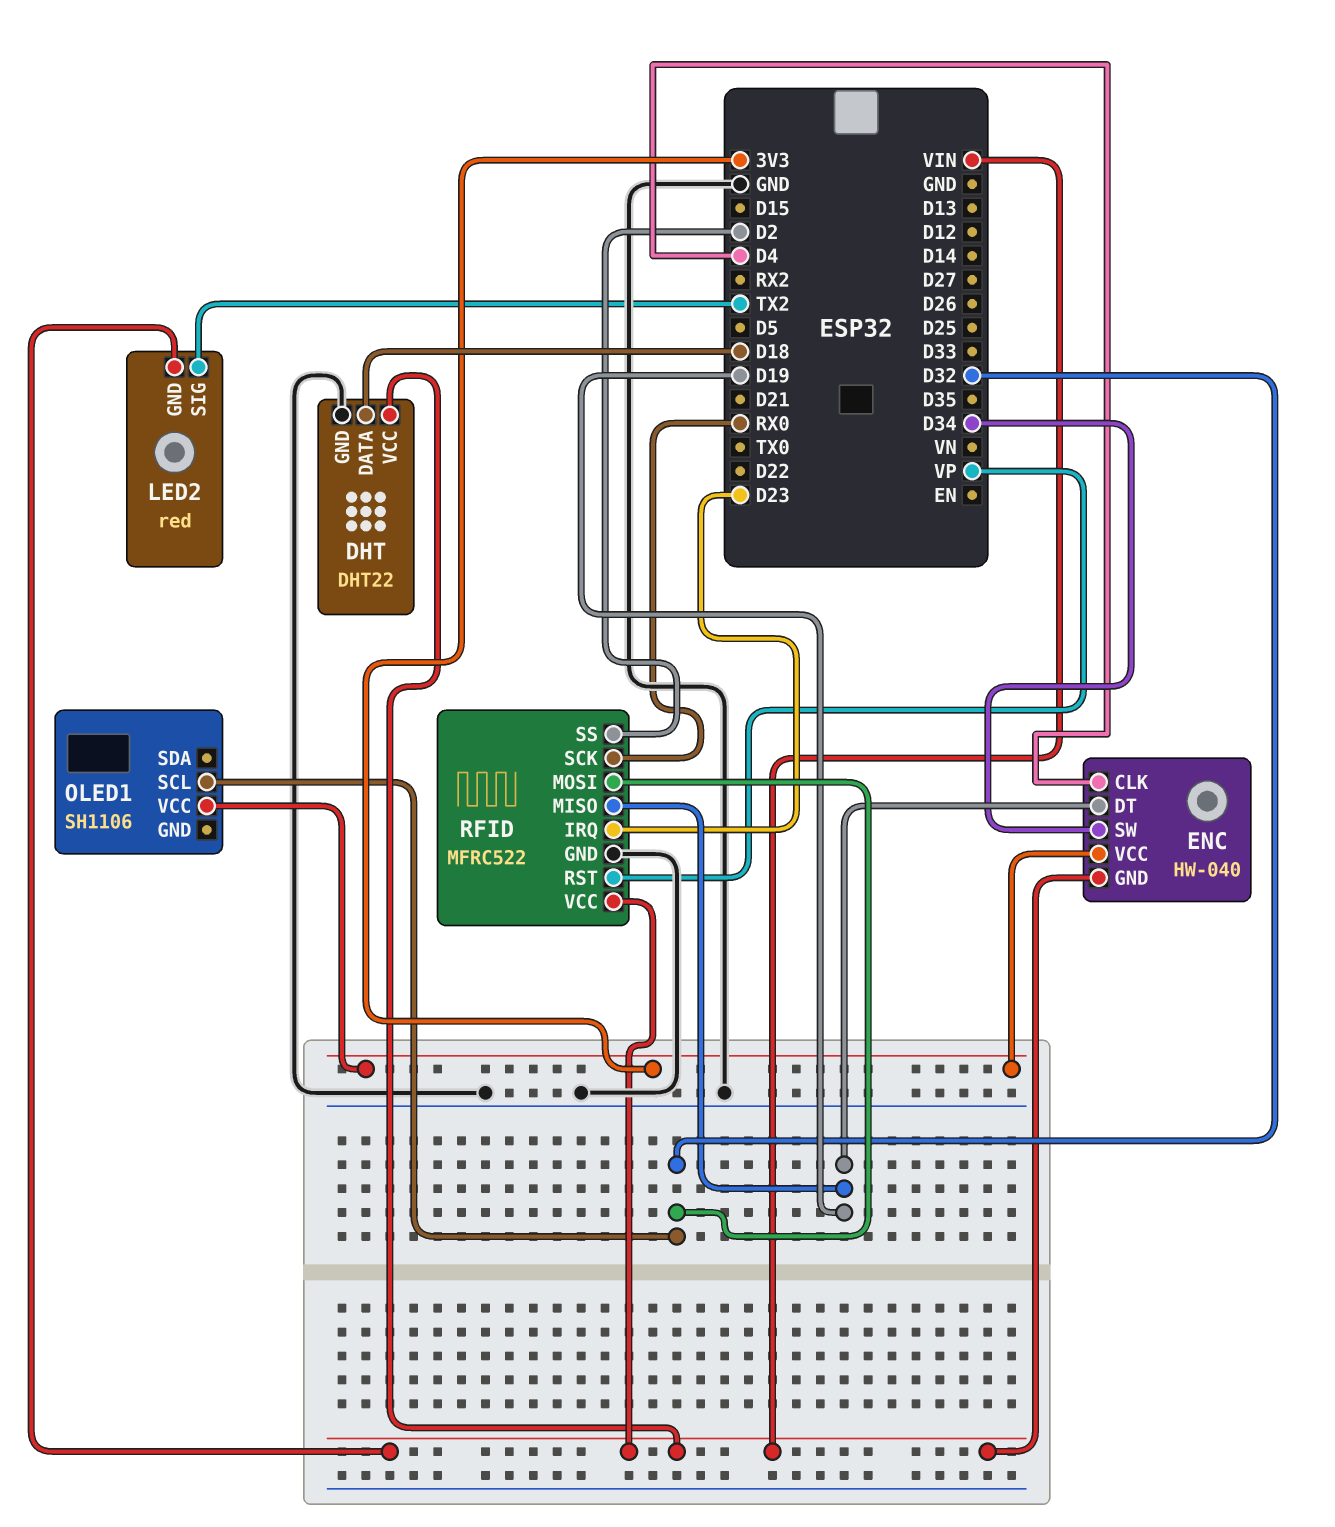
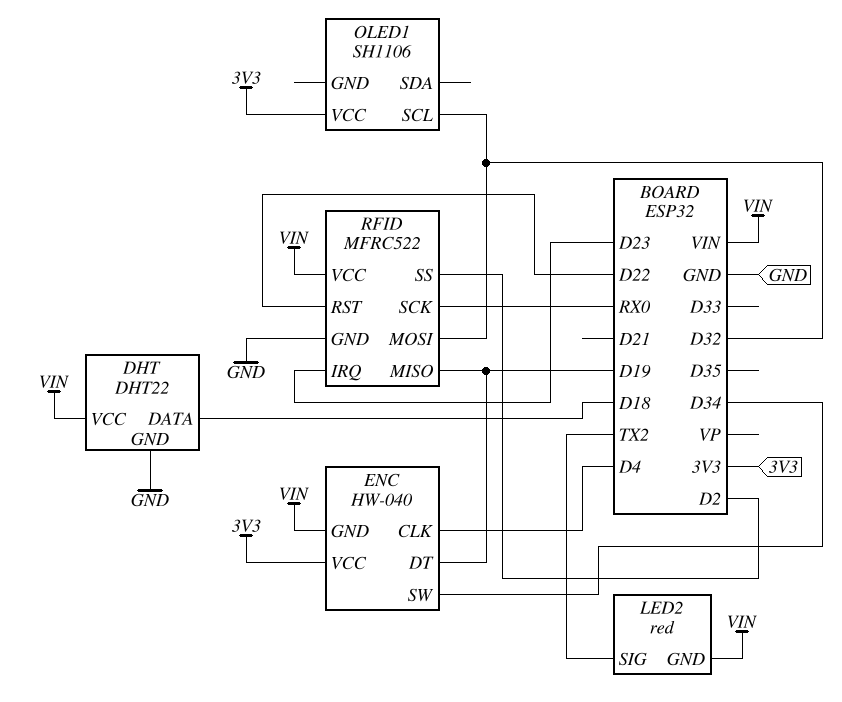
RFID pin RST: VP -> D22

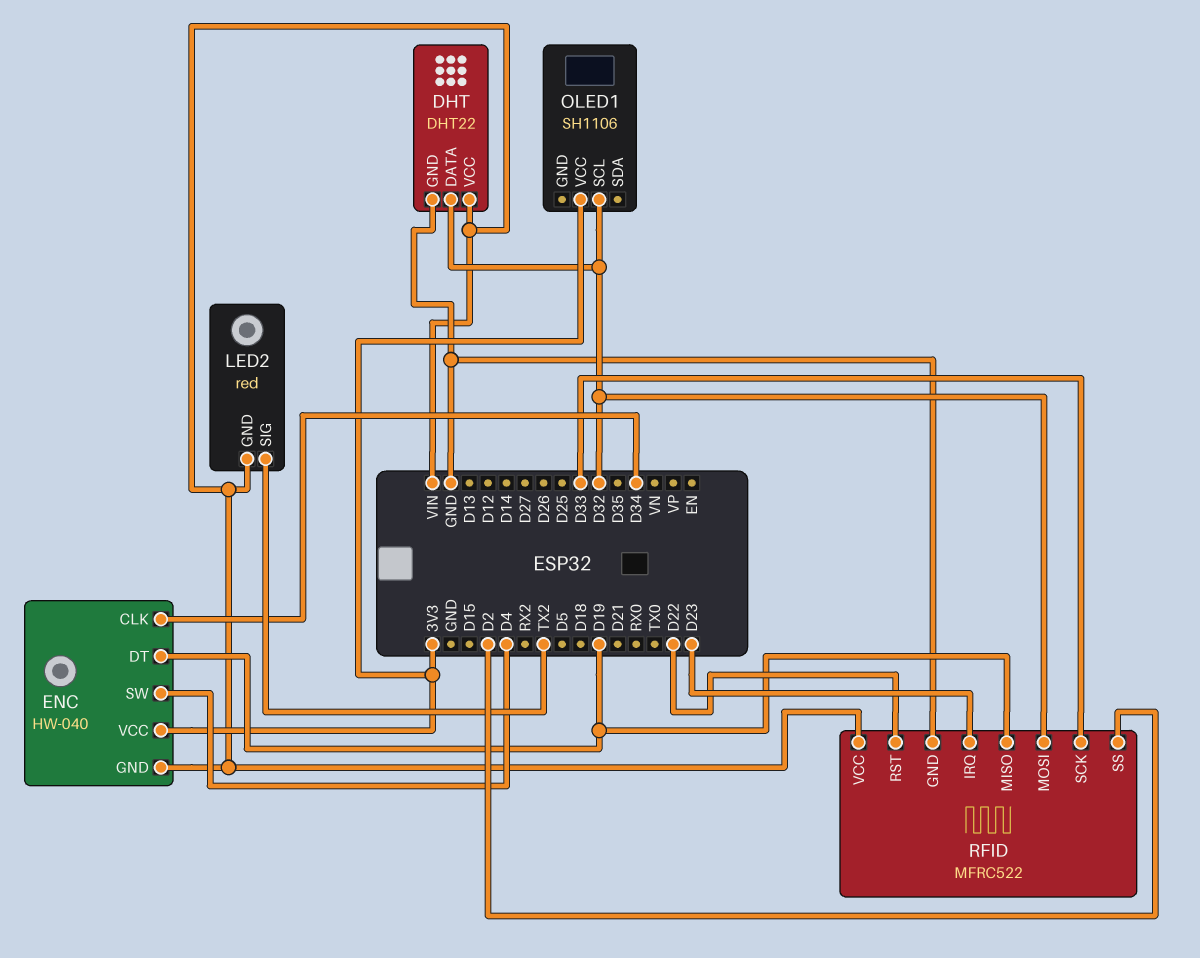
DHT pin DATA: D18 -> D32
ENC pin CLK: D4 -> D34
ENC pin SW: D34 -> D4
RFID pin SCK: RX0 -> D33

